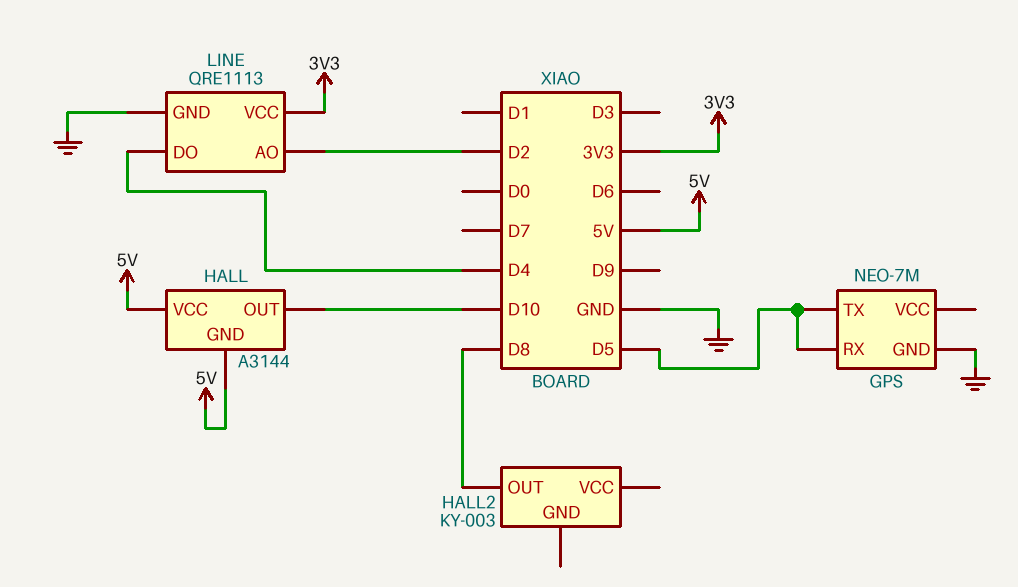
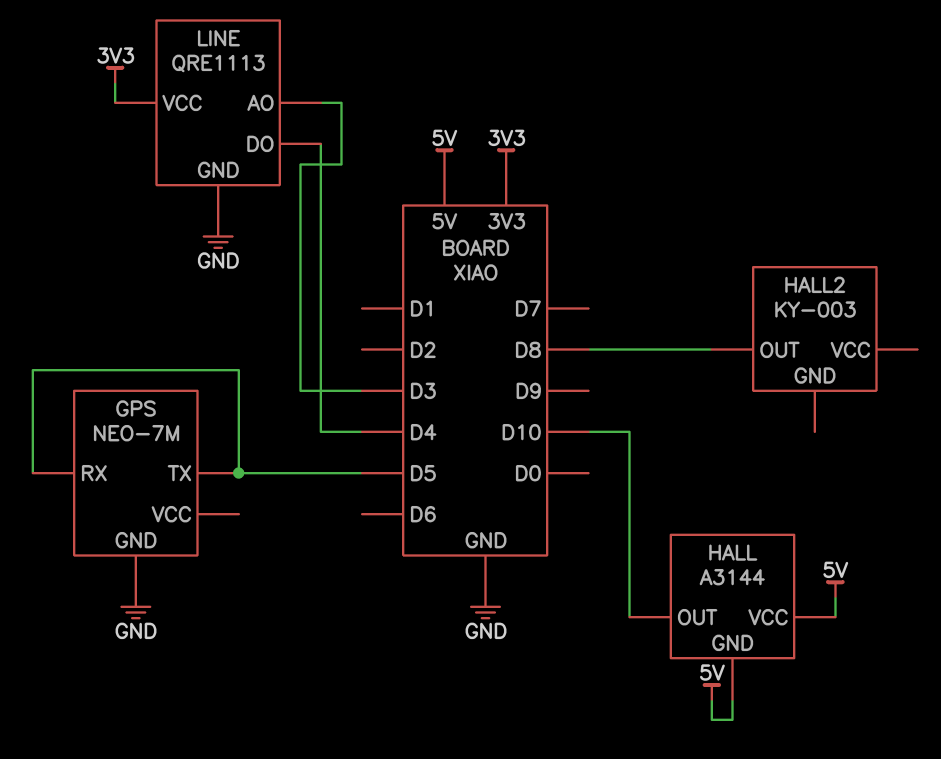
LINE pin AO: D2 -> D3

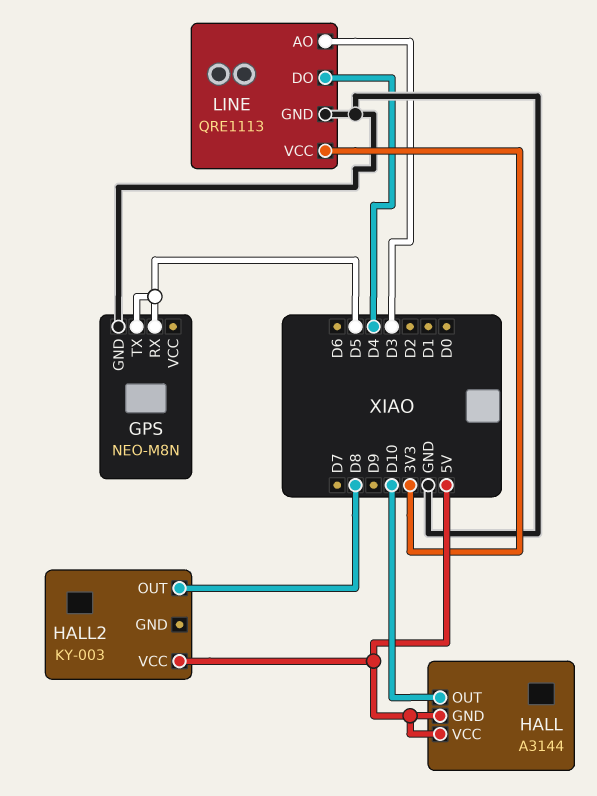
GPS: NEO-7M -> NEO-M8N
HALL2 pin VCC: none -> 5V

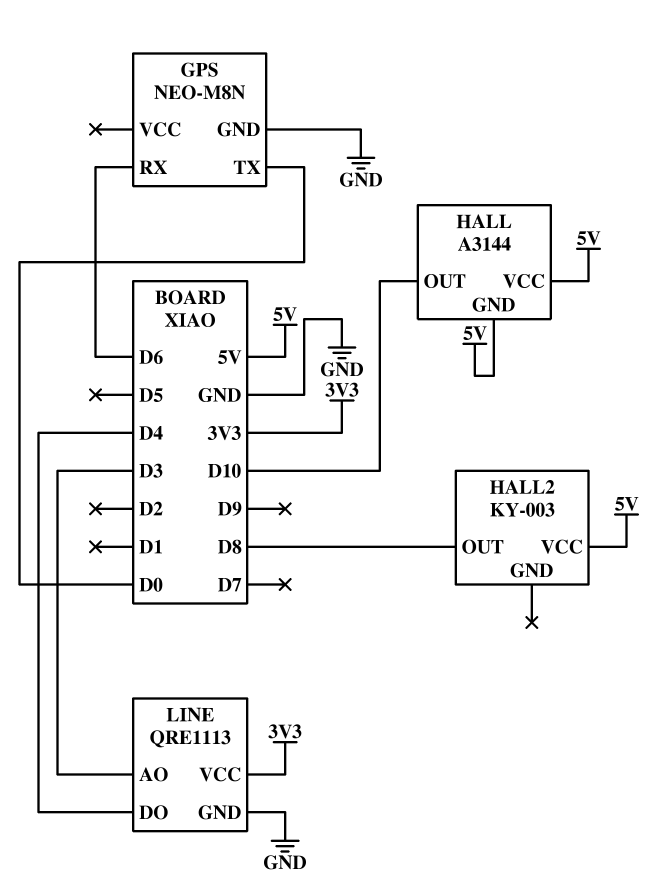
GPS pin RX: D5 -> D6
GPS pin TX: D5 -> D0

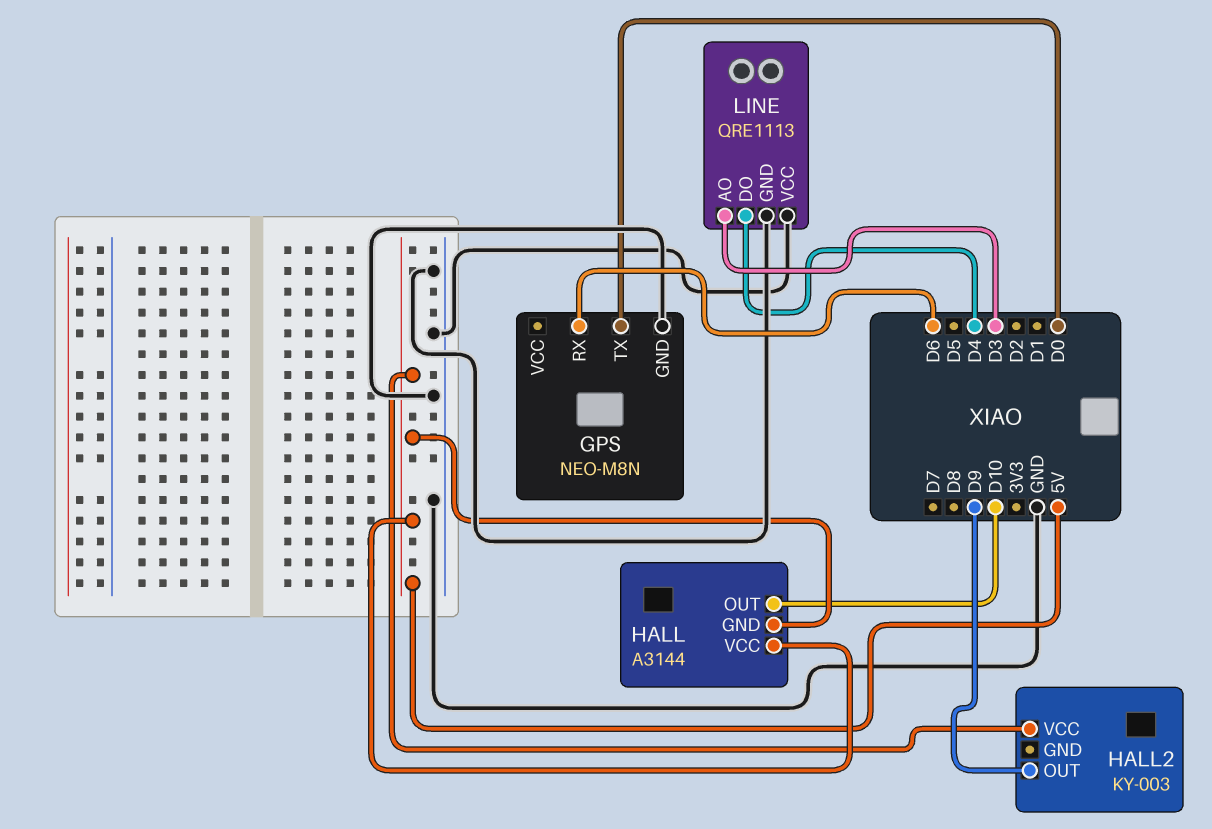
HALL2 pin OUT: D8 -> D9
LINE pin VCC: 3V3 -> GND

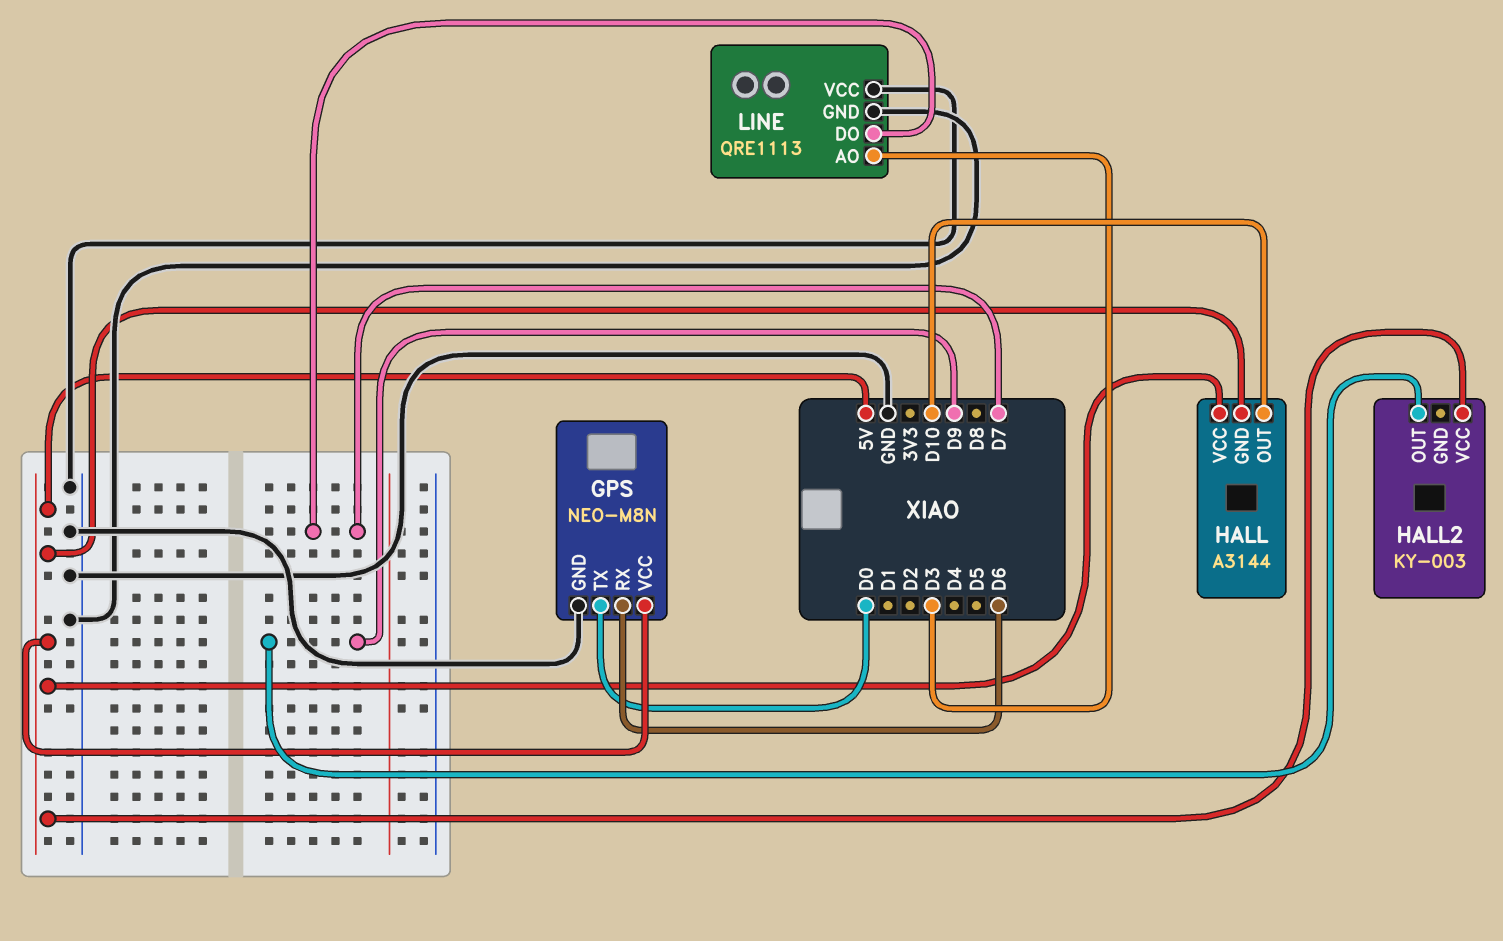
GPS pin VCC: none -> 5V
LINE pin DO: D4 -> D7

